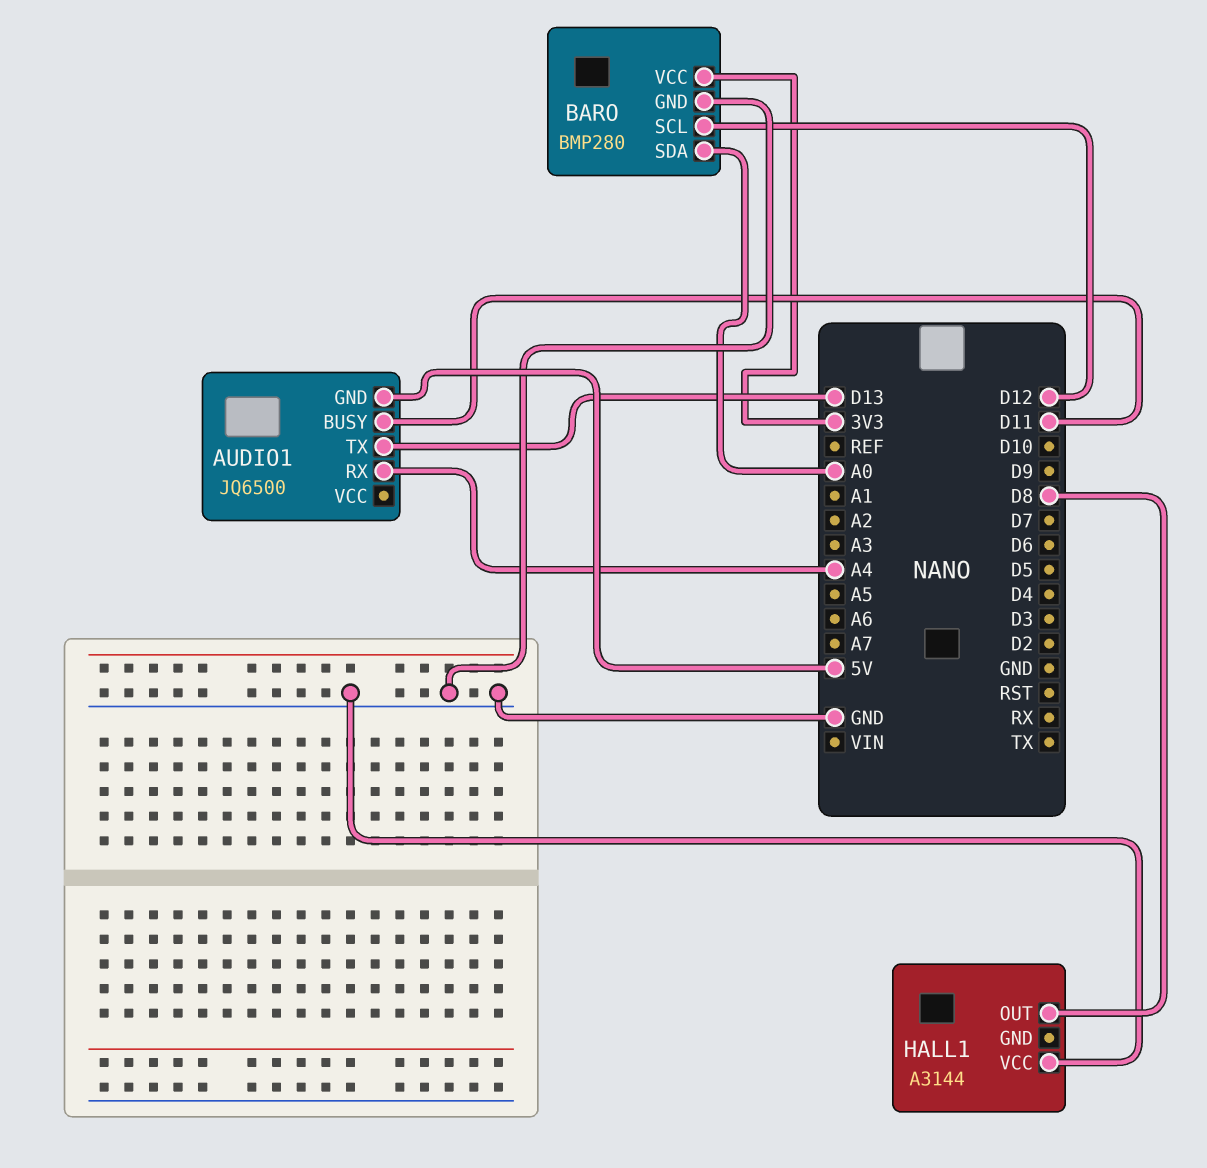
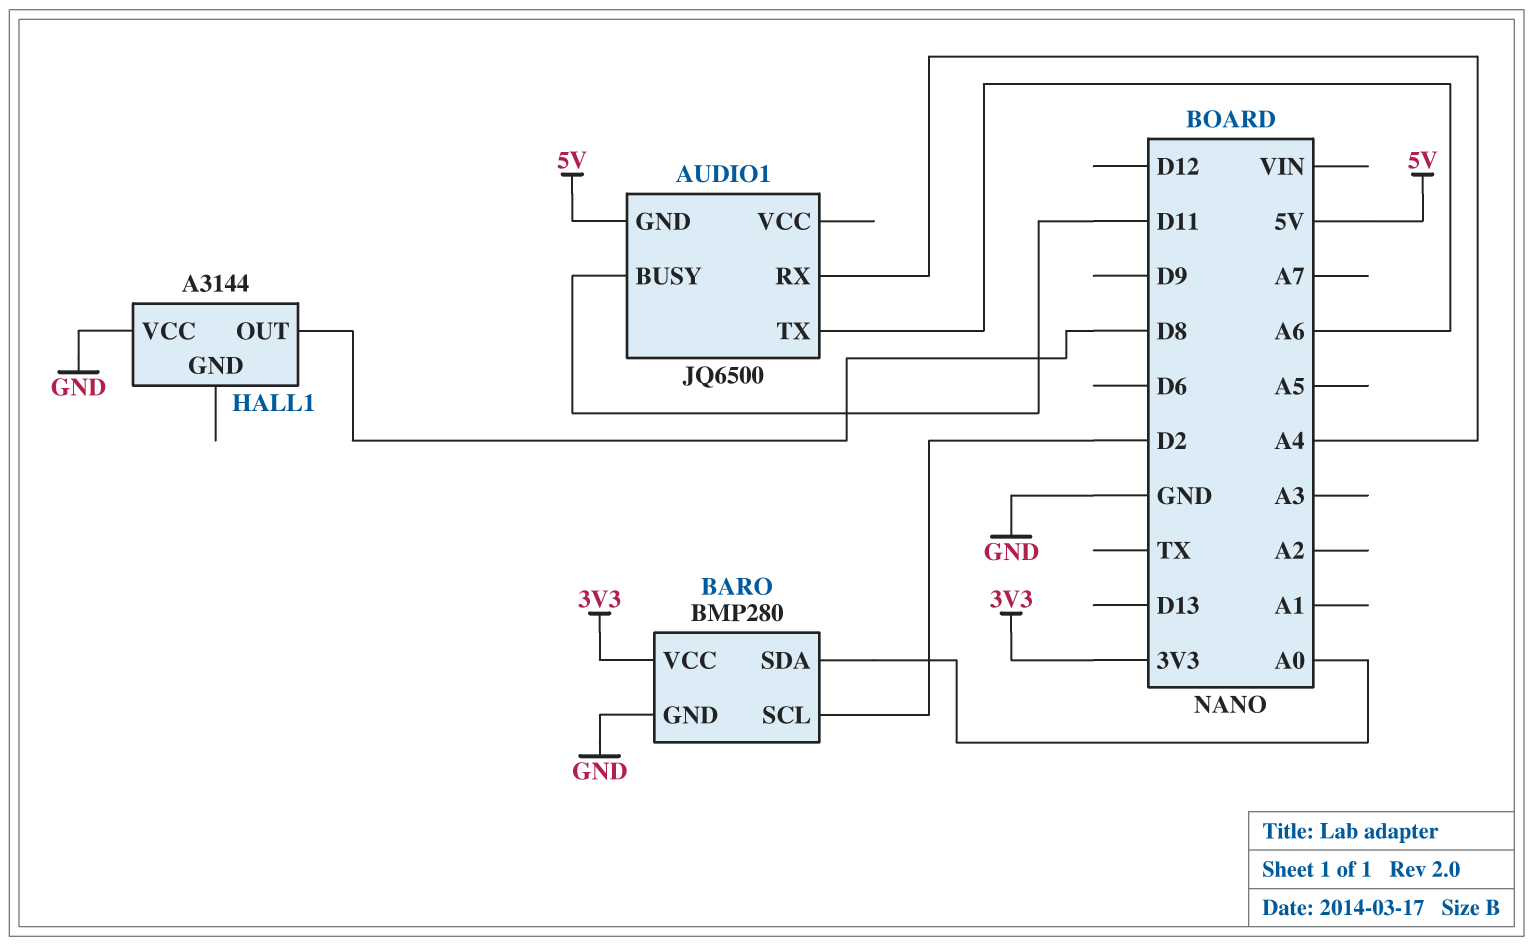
AUDIO1 pin TX: D13 -> A6
BARO pin SCL: D12 -> D2

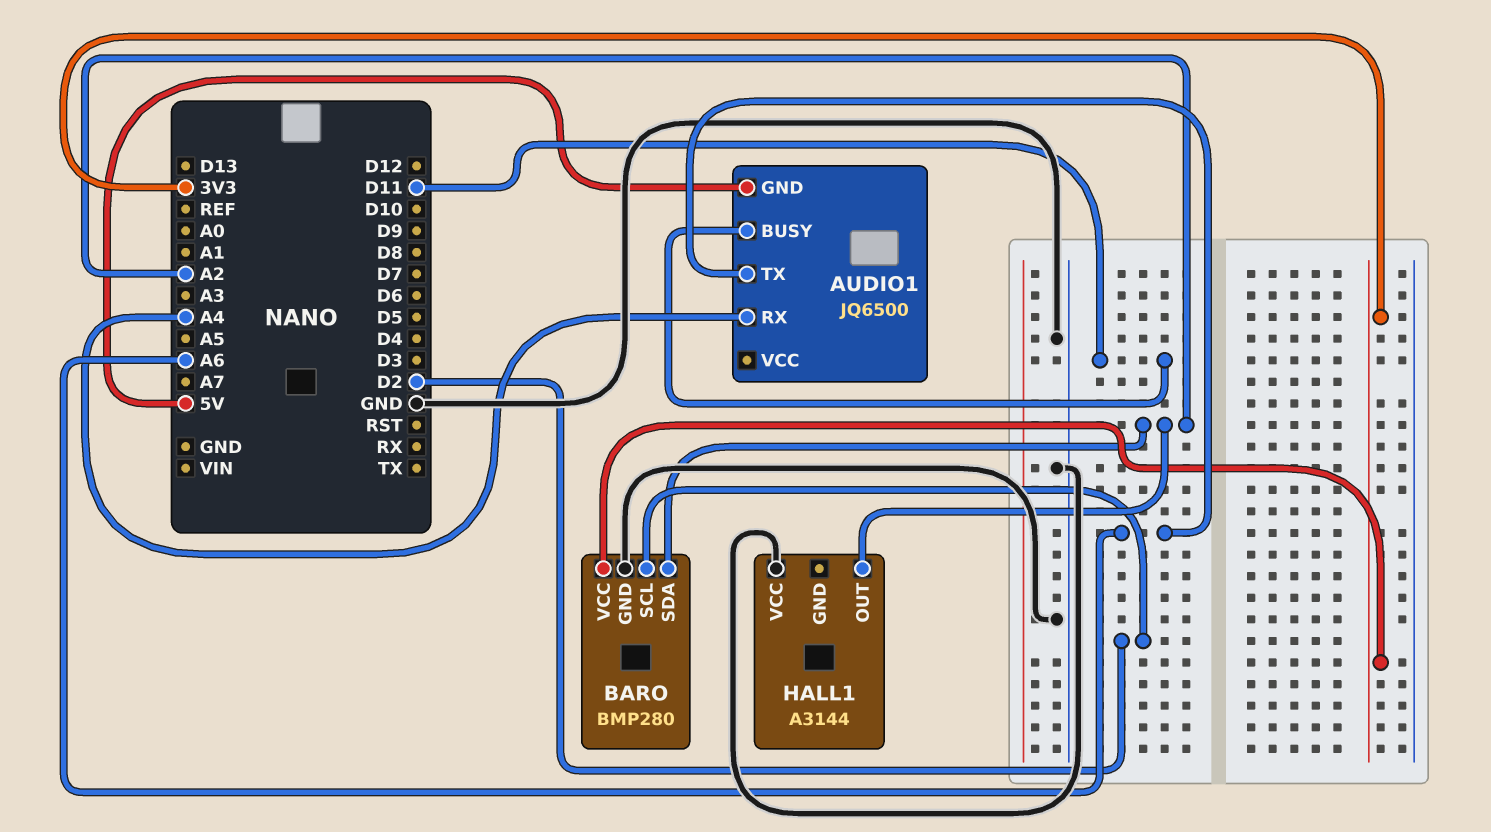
BARO pin SDA: A0 -> A2
HALL1 pin OUT: D8 -> A2

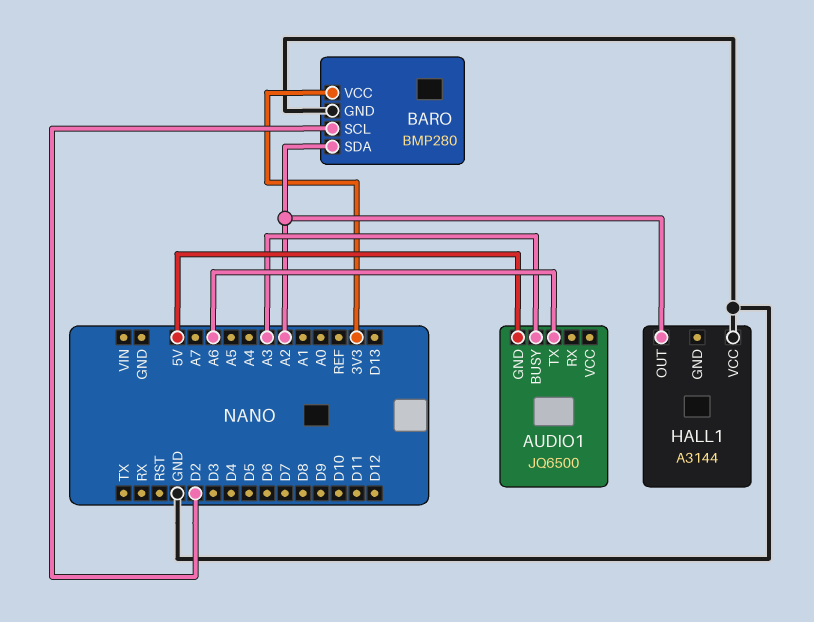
AUDIO1 pin BUSY: D11 -> A3
AUDIO1 pin RX: A4 -> none

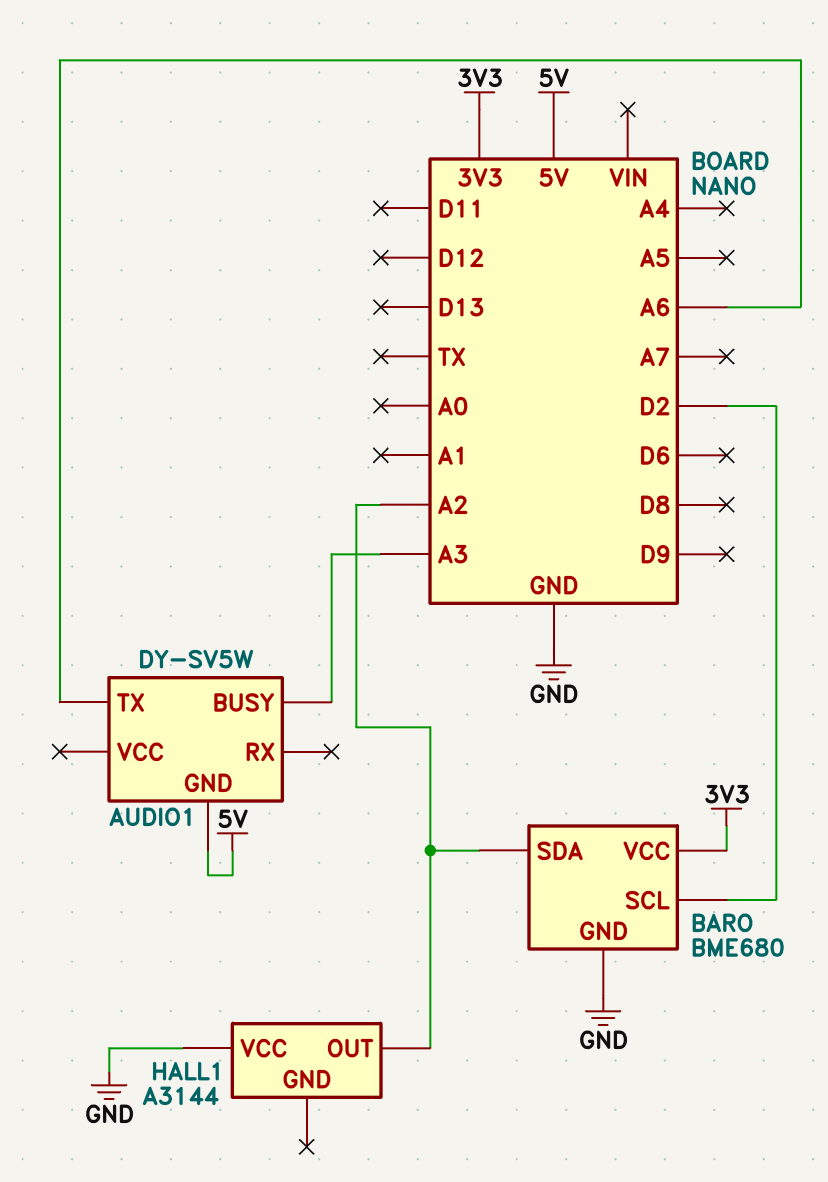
AUDIO1: JQ6500 -> DY-SV5W
BARO: BMP280 -> BME680

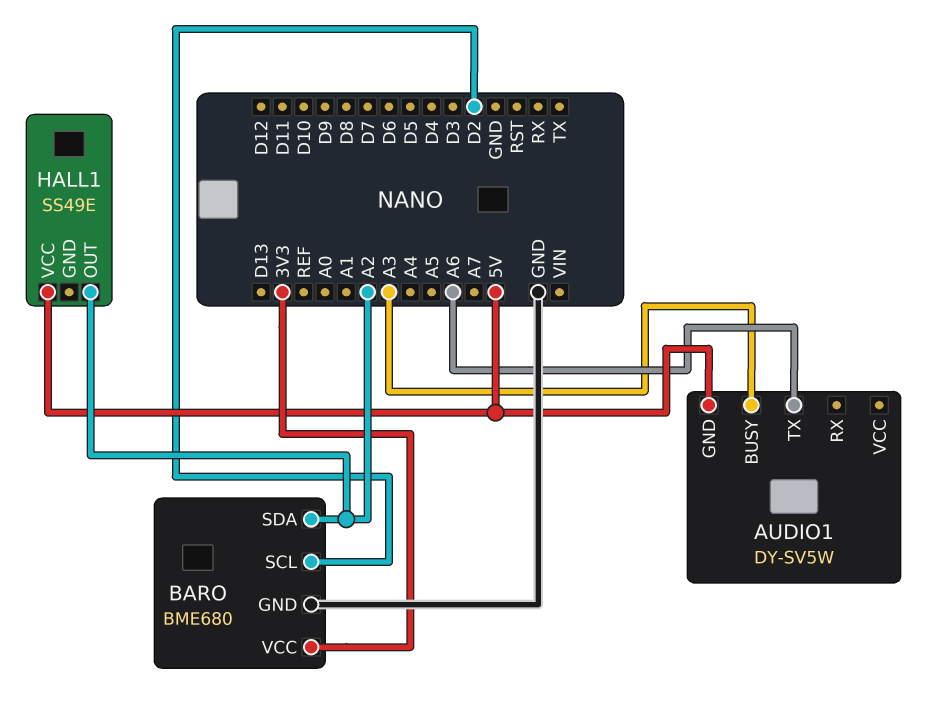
HALL1: A3144 -> SS49E
HALL1 pin VCC: GND -> 5V

